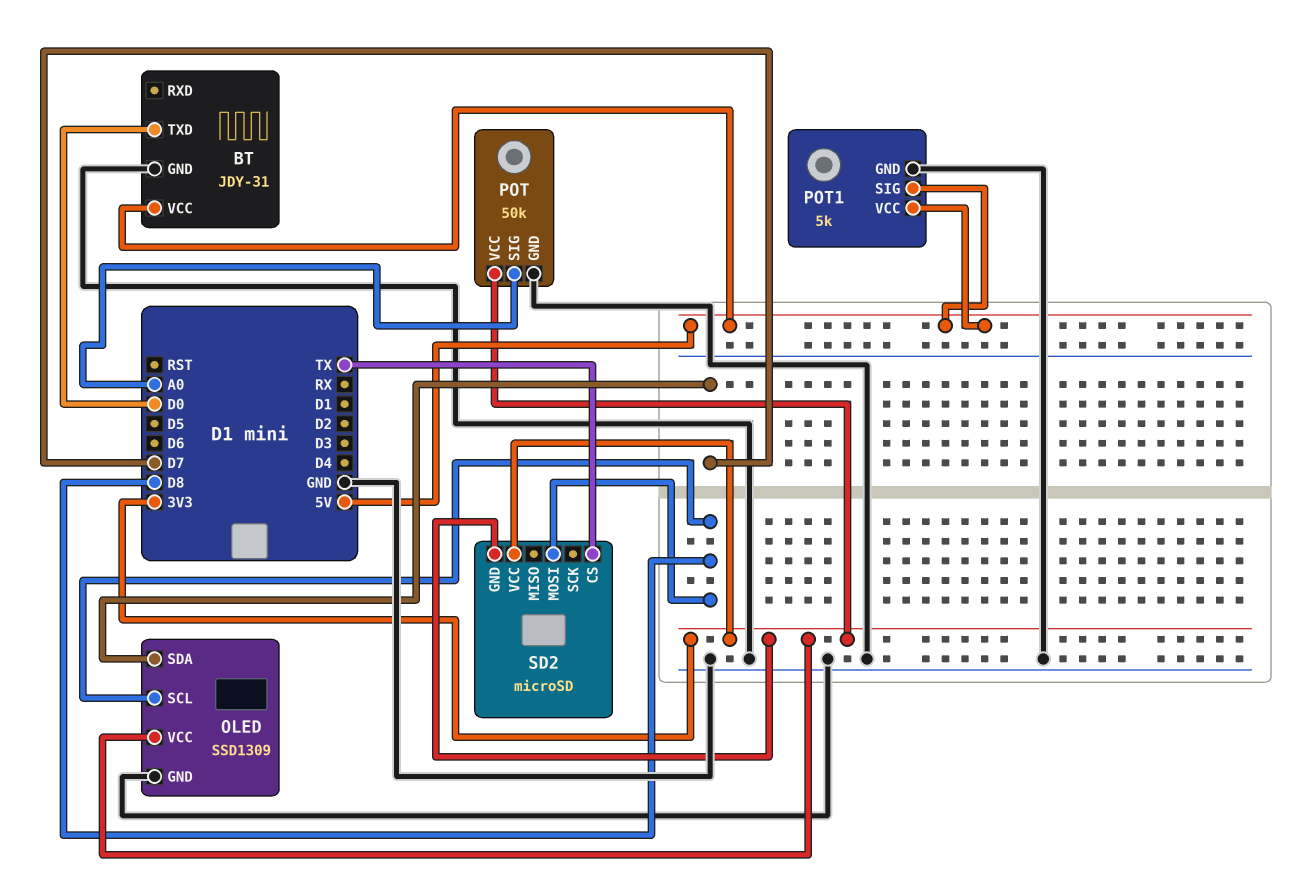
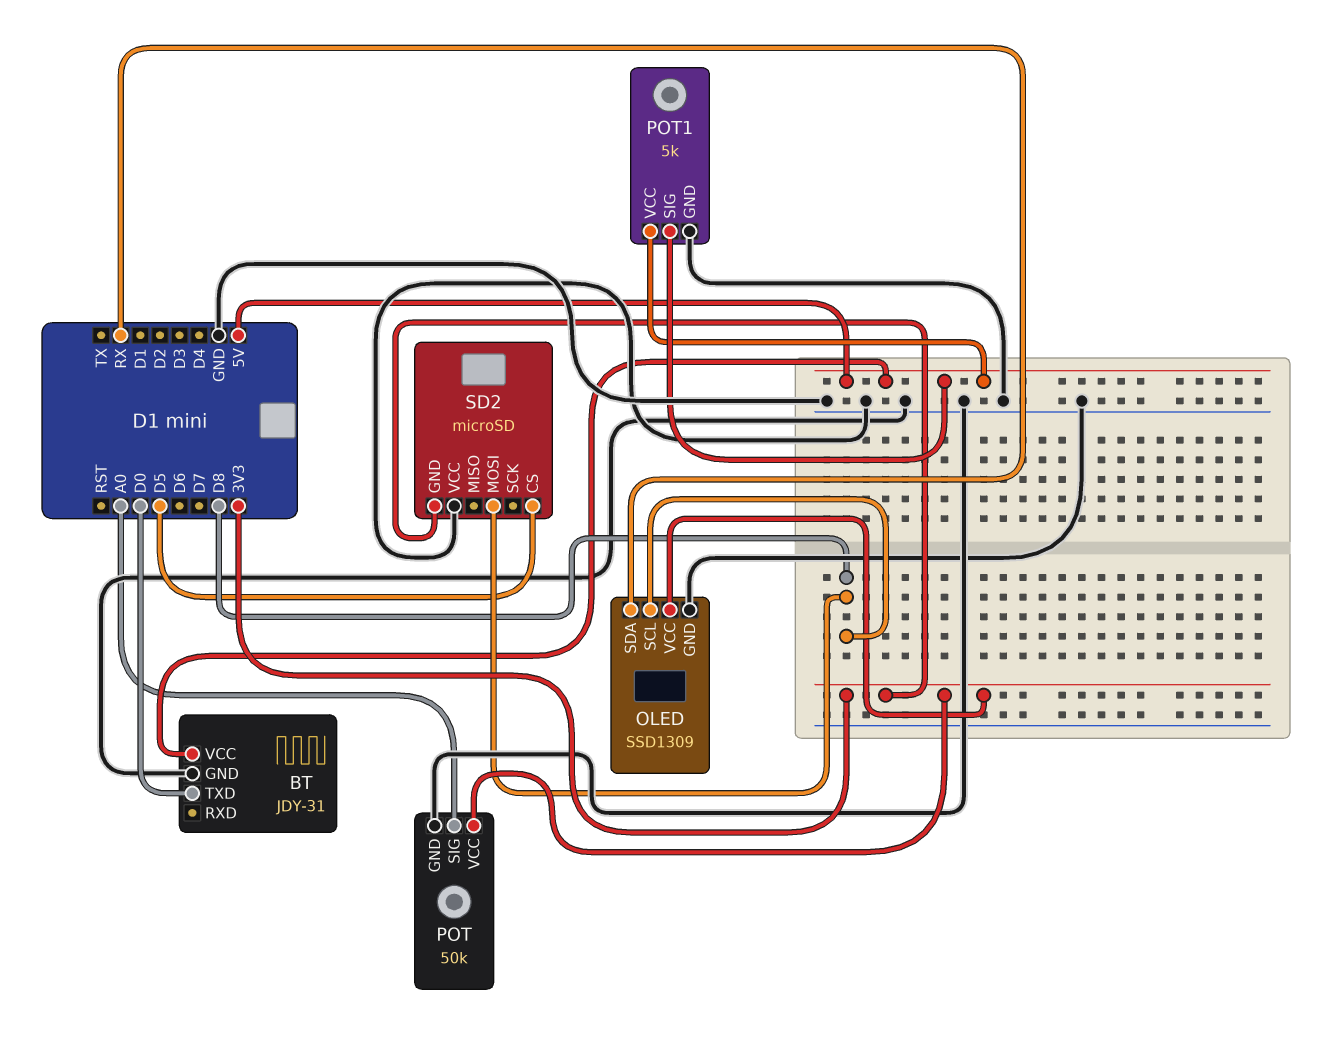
OLED pin SDA: D7 -> RX
SD2 pin CS: TX -> D5
SD2 pin VCC: 3V3 -> GND

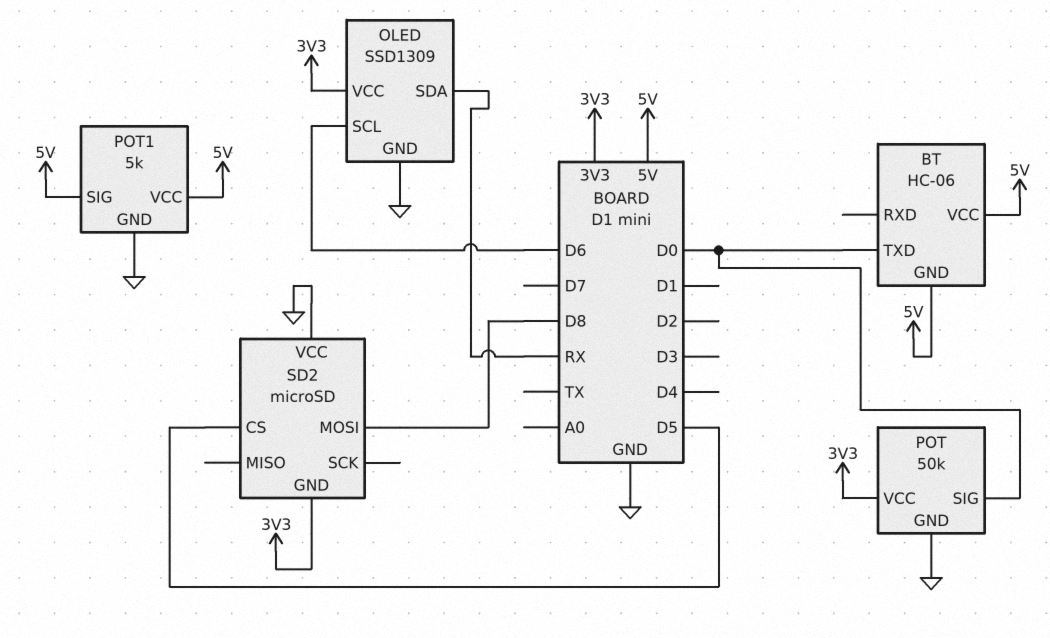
BT: JDY-31 -> HC-06
BT pin GND: GND -> 5V
OLED pin SCL: D8 -> D6
POT pin SIG: A0 -> D0

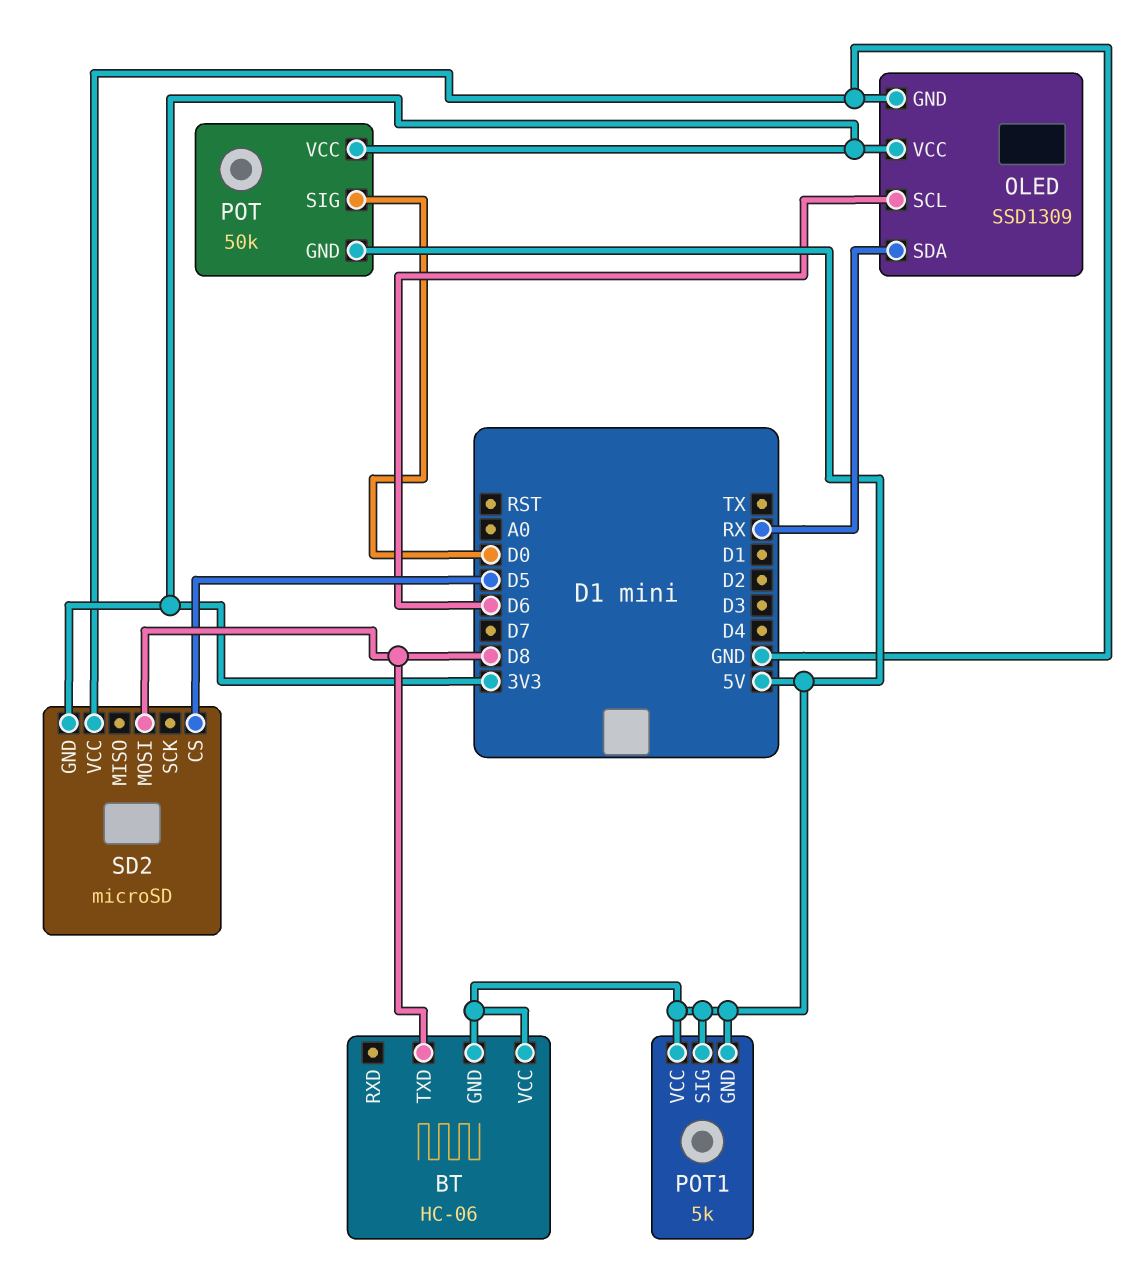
BT pin TXD: D0 -> D8
POT pin GND: GND -> 5V
POT1 pin GND: GND -> 5V

